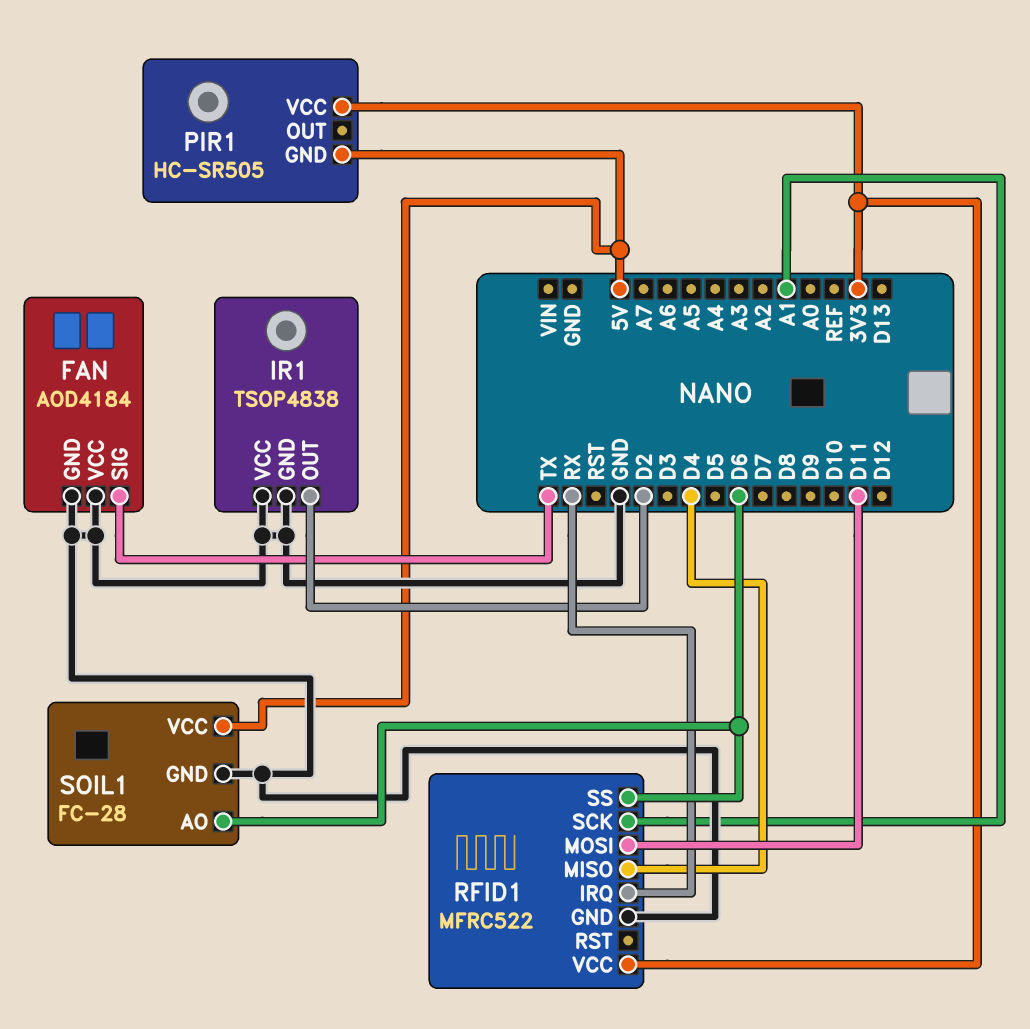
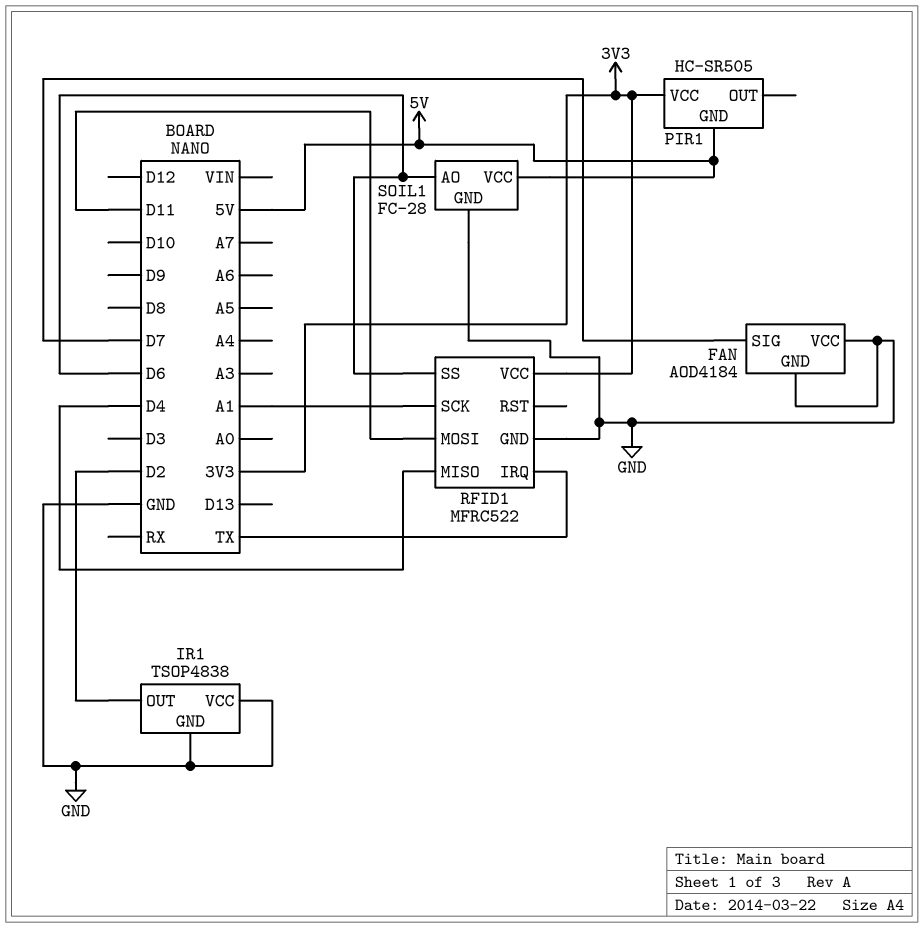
FAN pin SIG: TX -> D7
RFID1 pin IRQ: RX -> TX

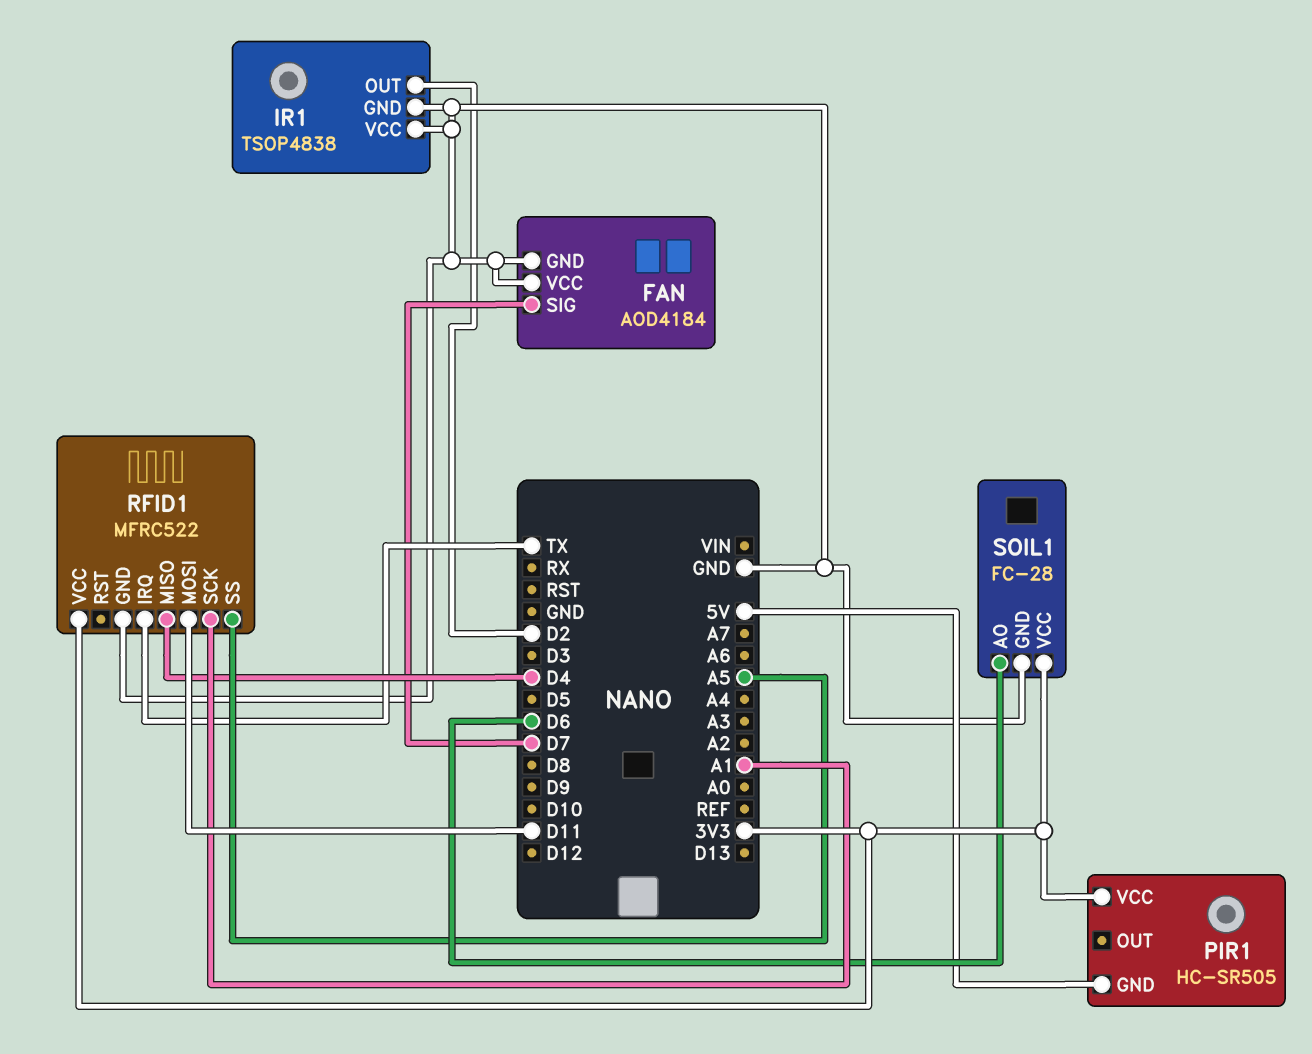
RFID1 pin SS: D6 -> A5
SOIL1 pin VCC: 5V -> 3V3

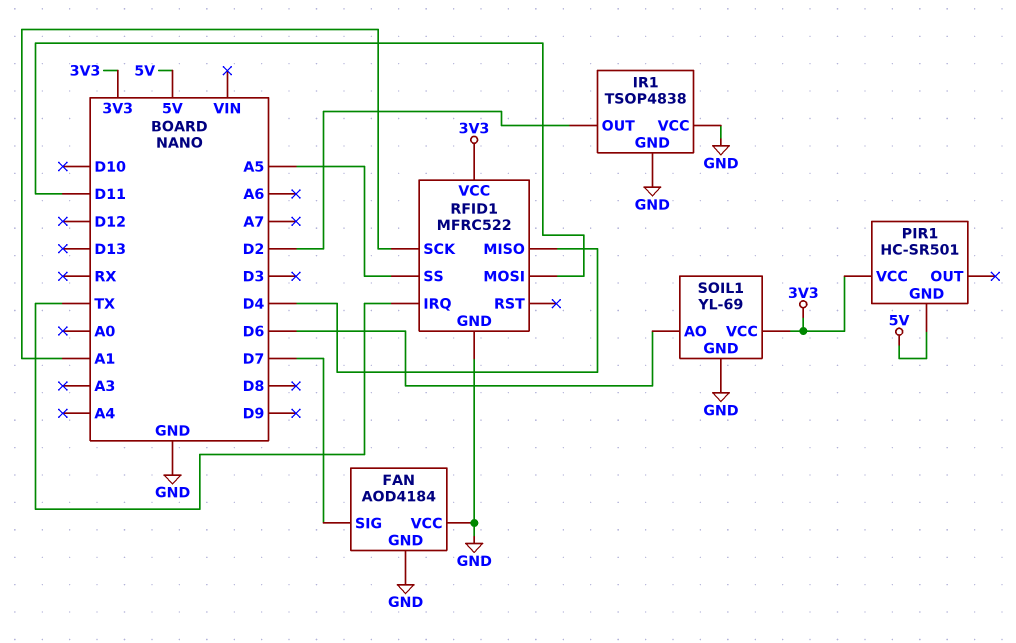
PIR1: HC-SR505 -> HC-SR501
SOIL1: FC-28 -> YL-69

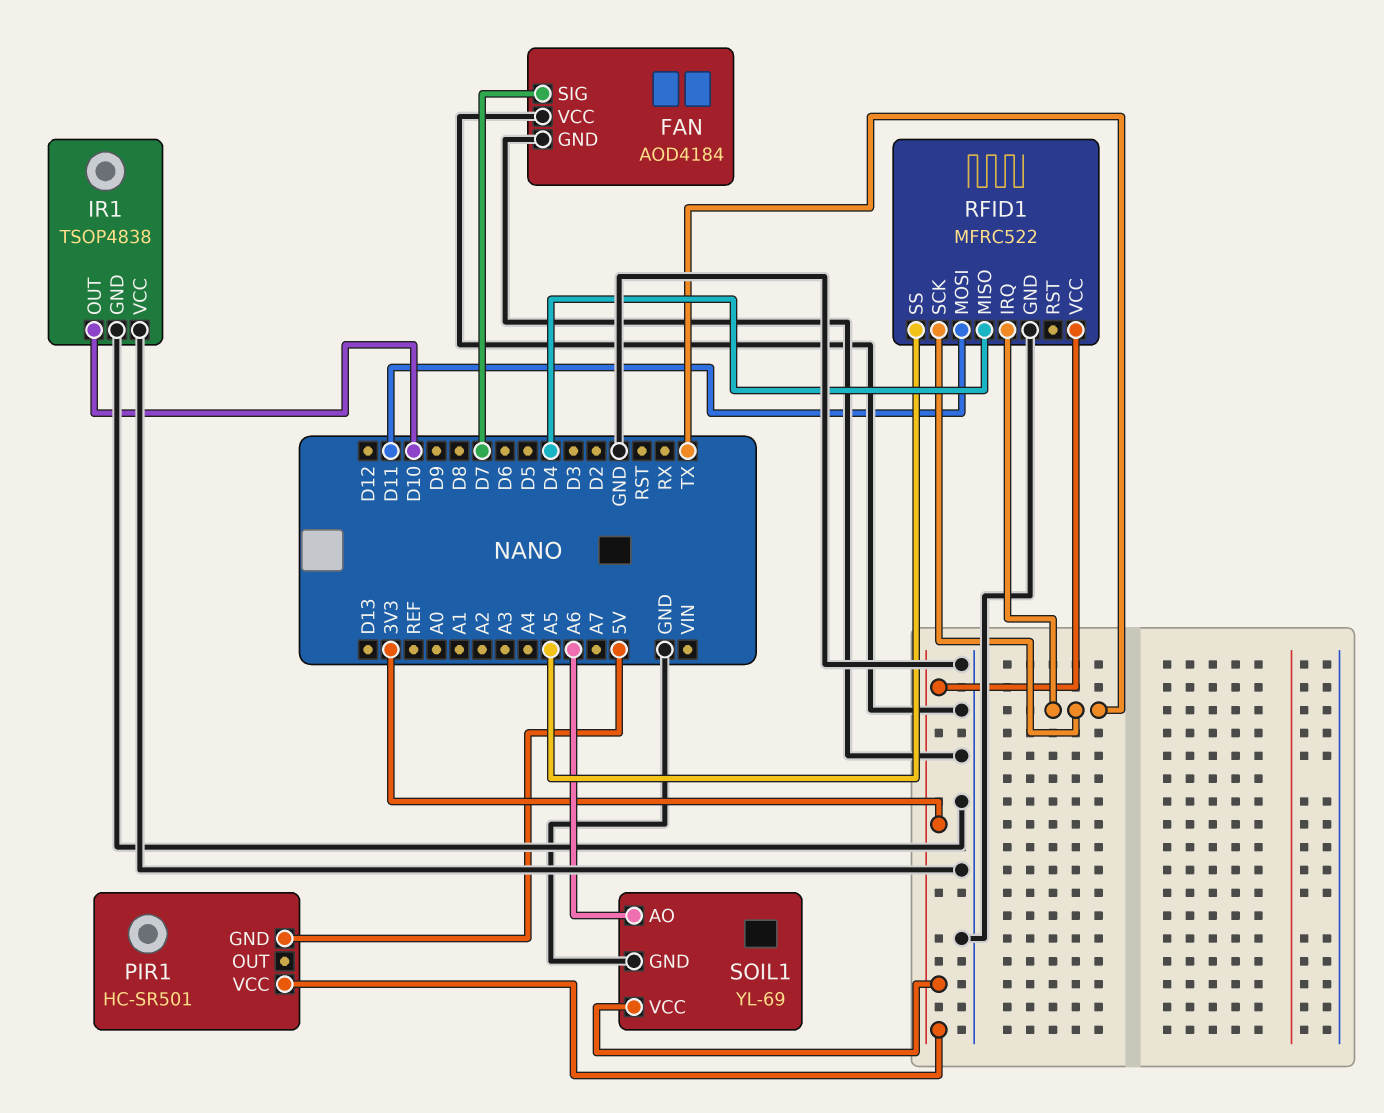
IR1 pin OUT: D2 -> D10
RFID1 pin SCK: A1 -> TX
SOIL1 pin AO: D6 -> A6

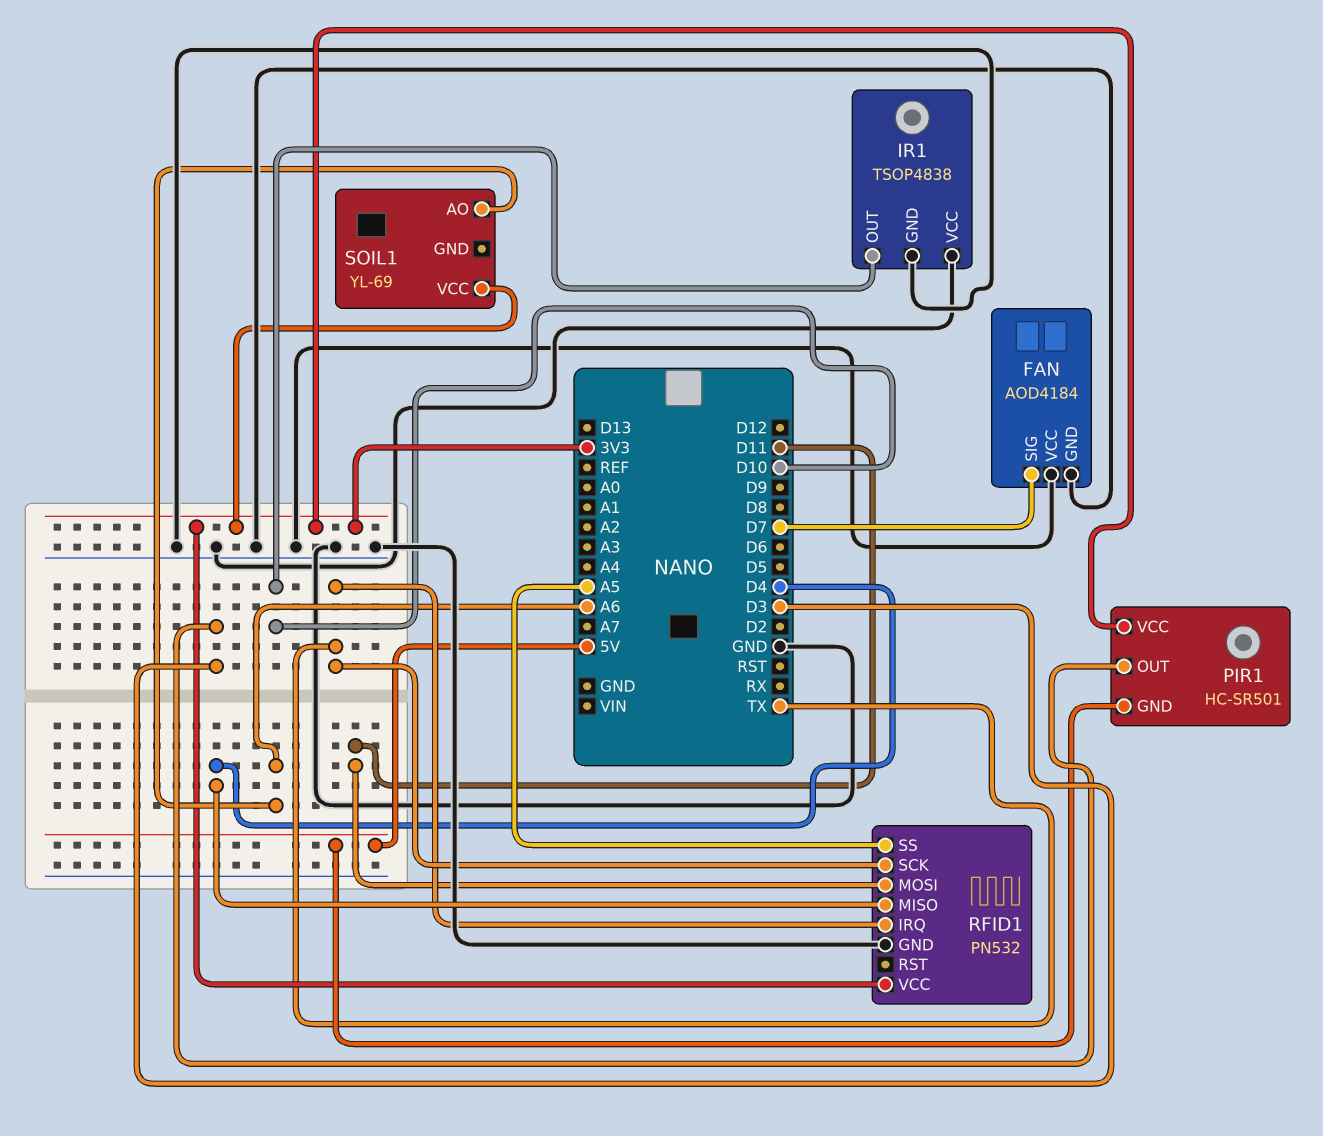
PIR1 pin OUT: none -> D3
RFID1: MFRC522 -> PN532
SOIL1 pin GND: GND -> none

